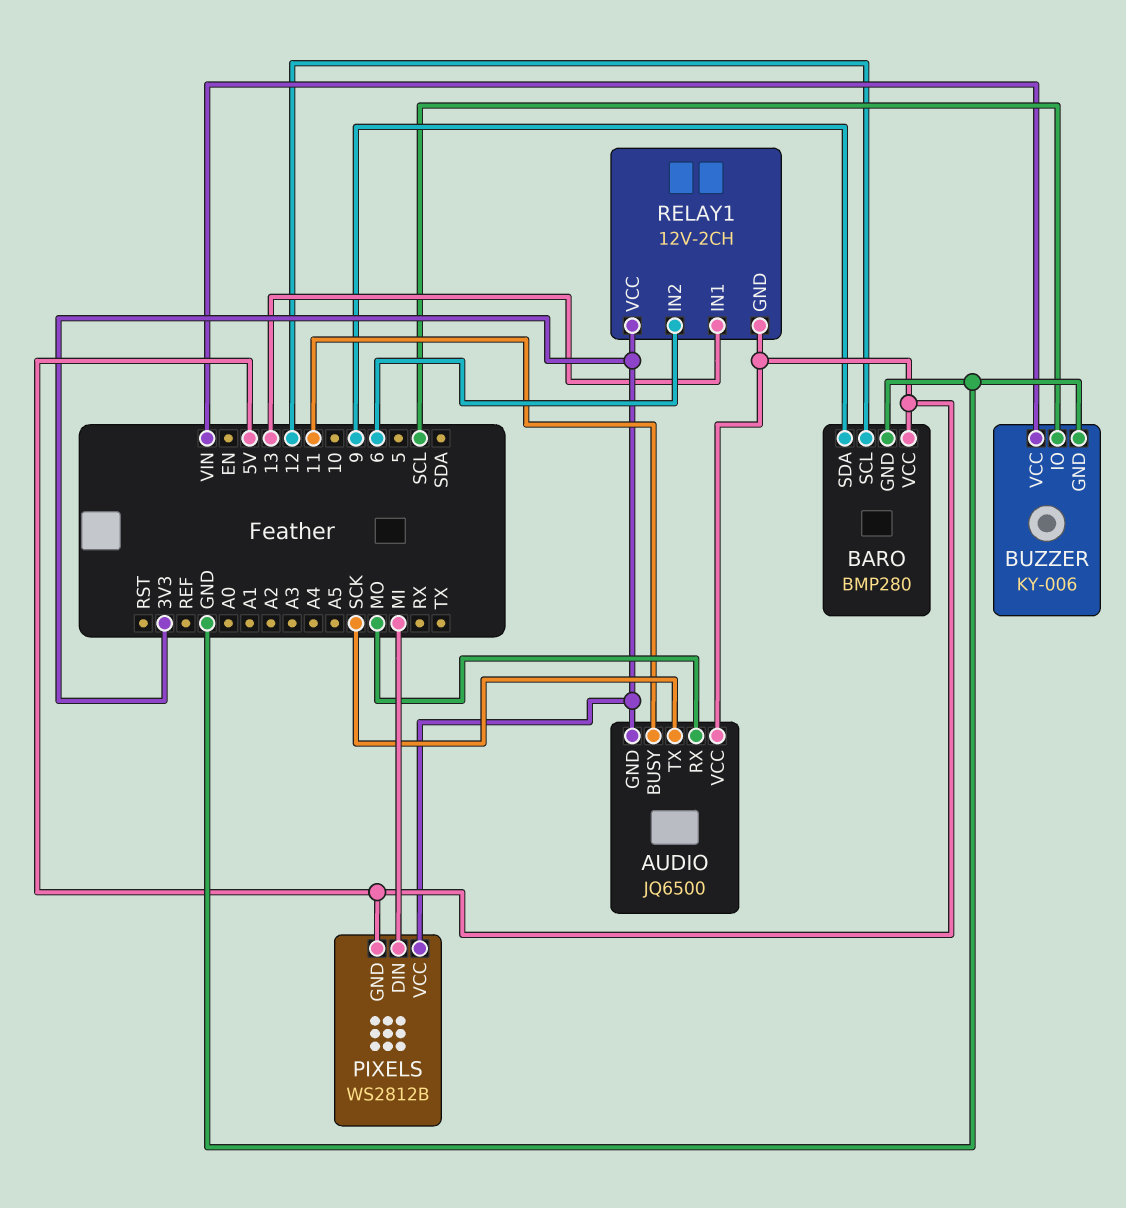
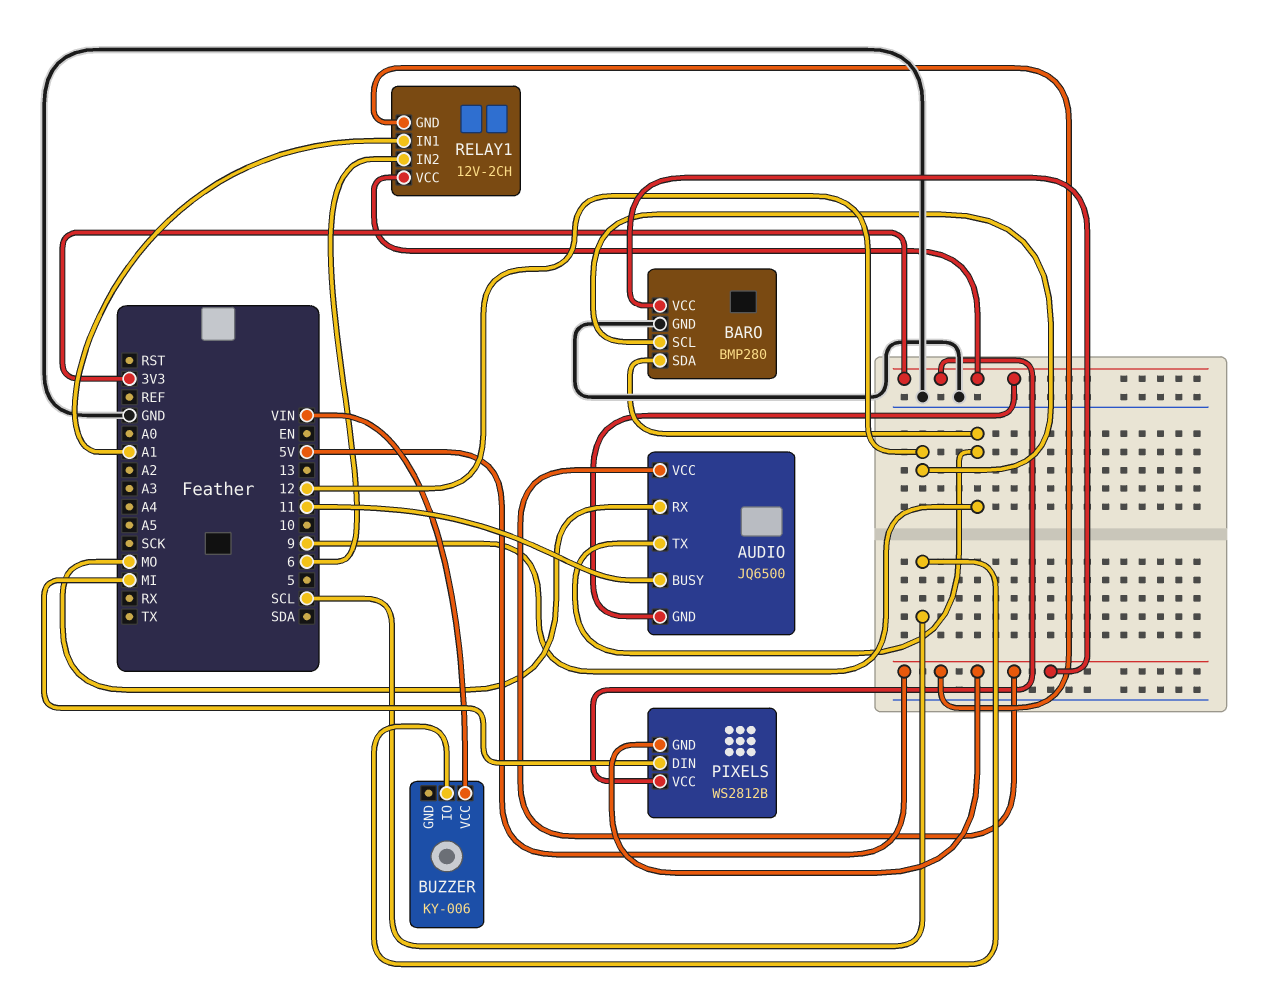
AUDIO pin TX: SCK -> 9
BUZZER pin GND: GND -> none
RELAY1 pin IN1: 13 -> A1

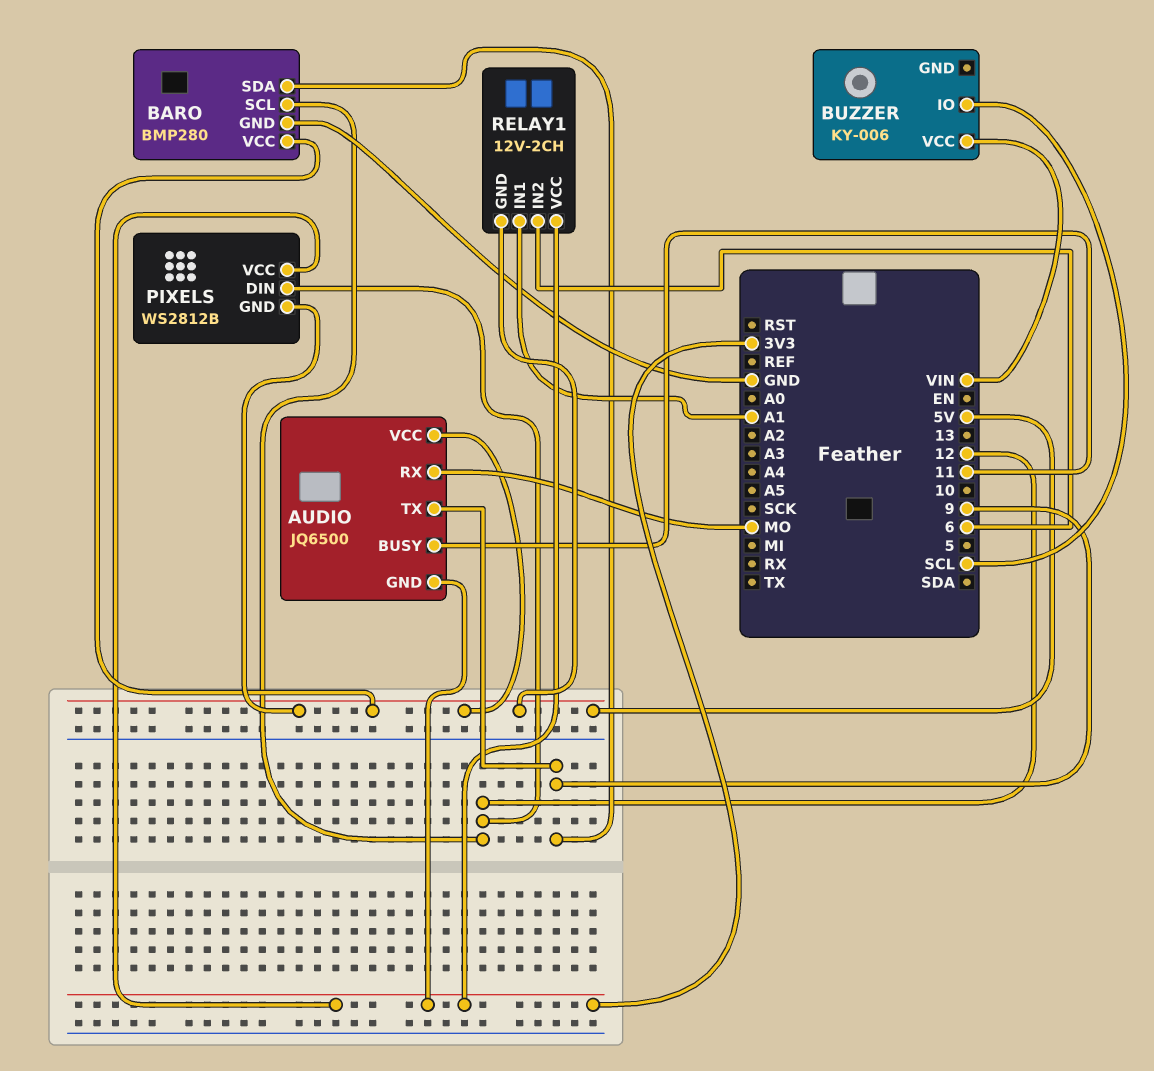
PIXELS pin DIN: MI -> 12

